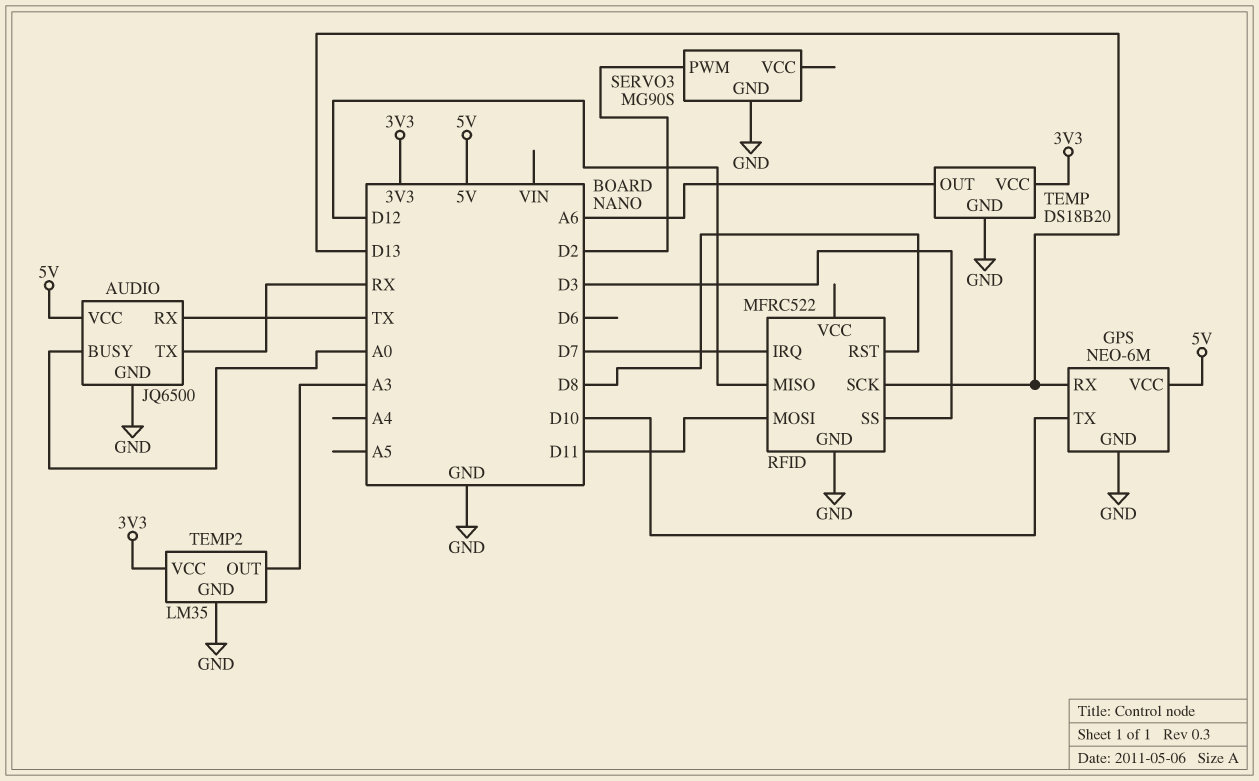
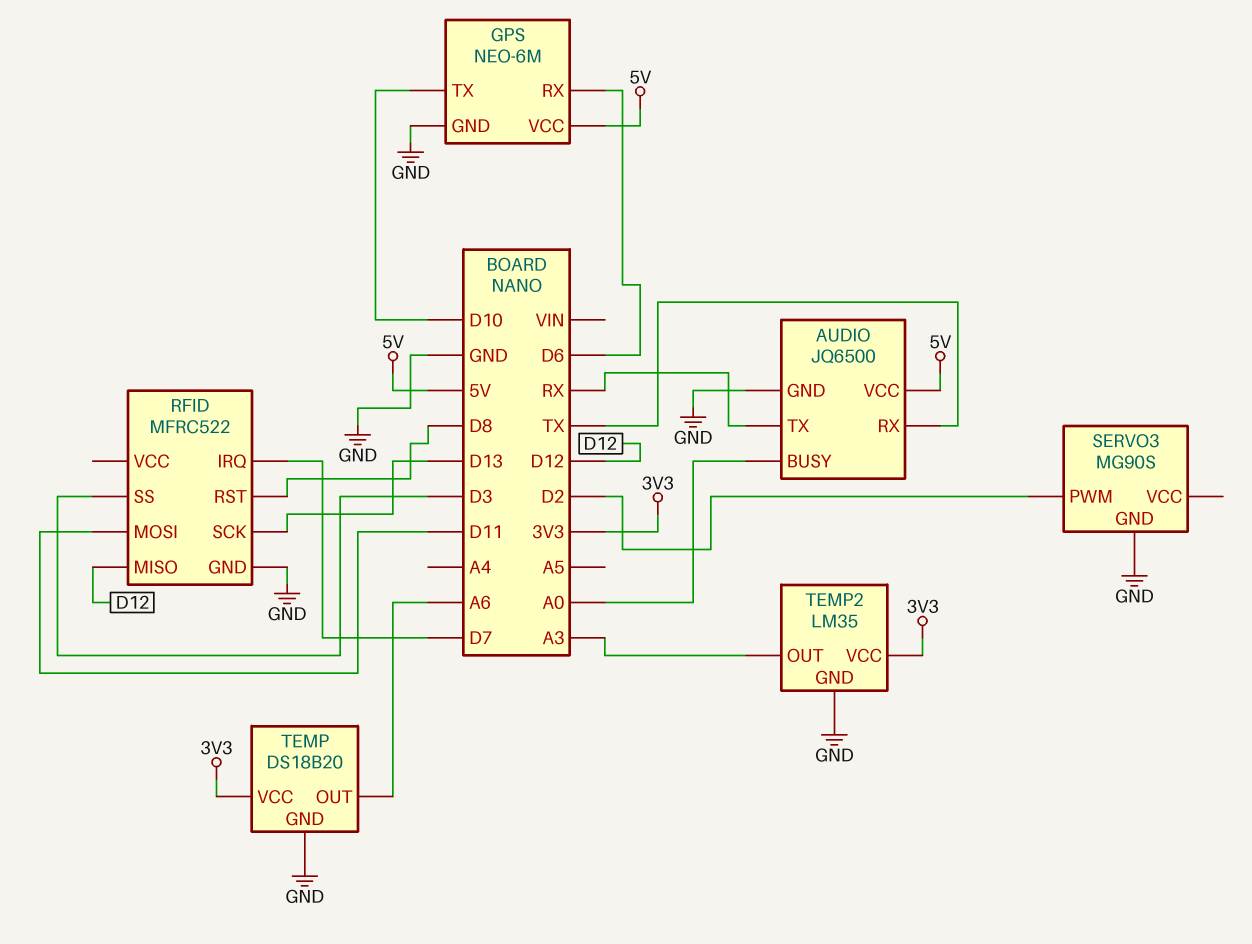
GPS pin RX: D13 -> D6

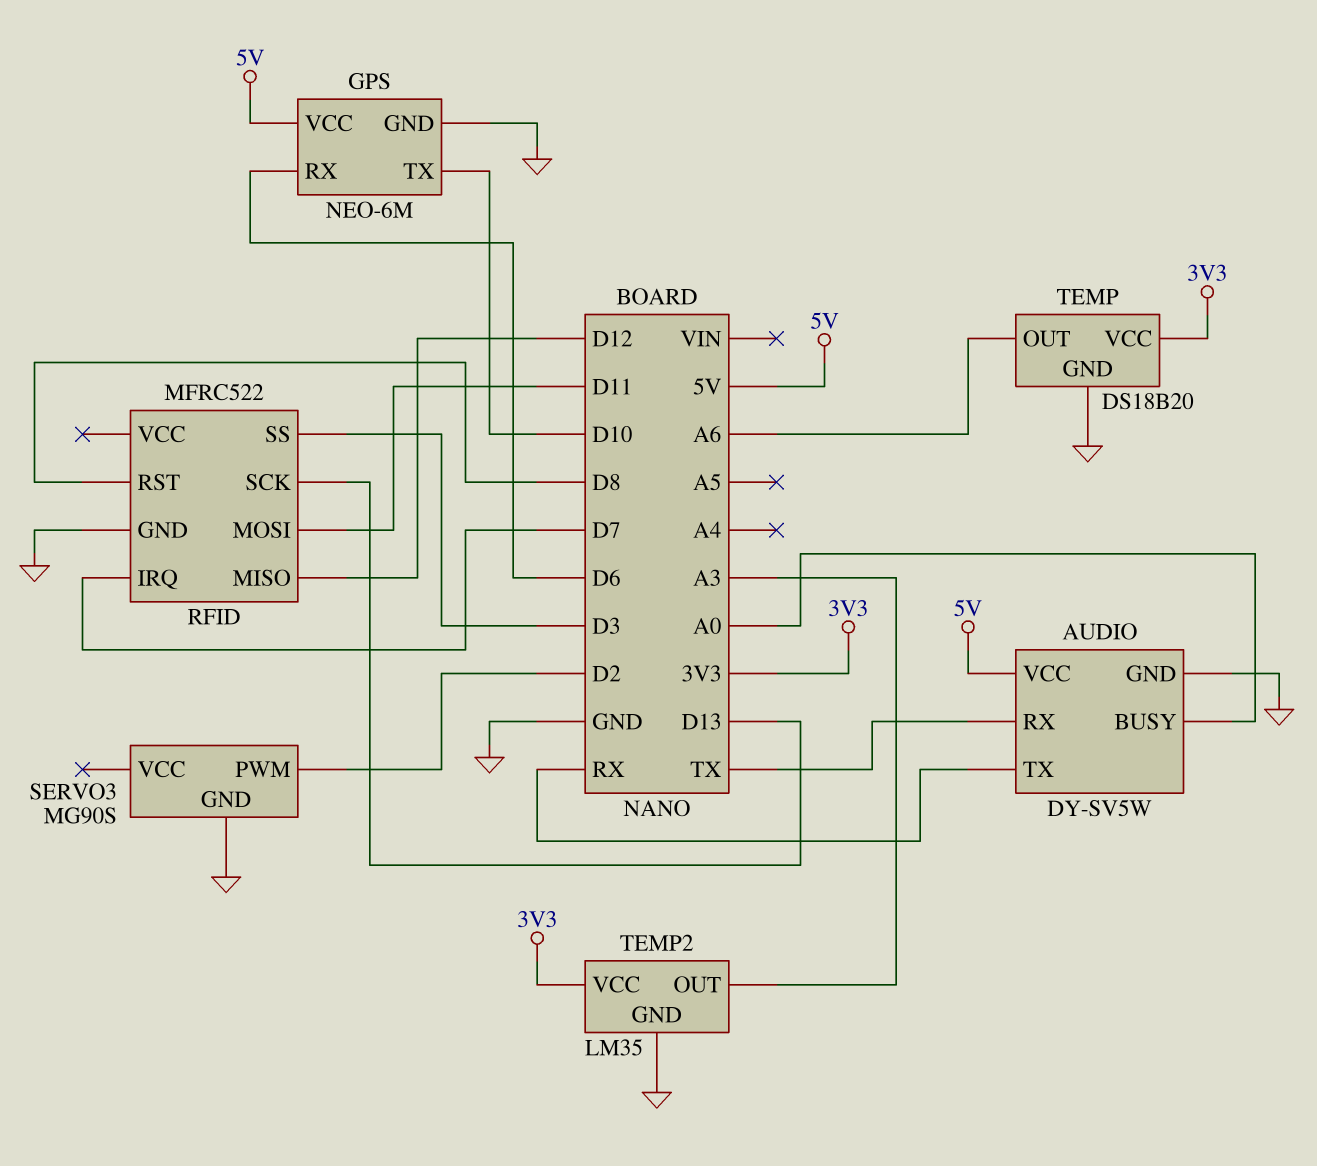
AUDIO: JQ6500 -> DY-SV5W

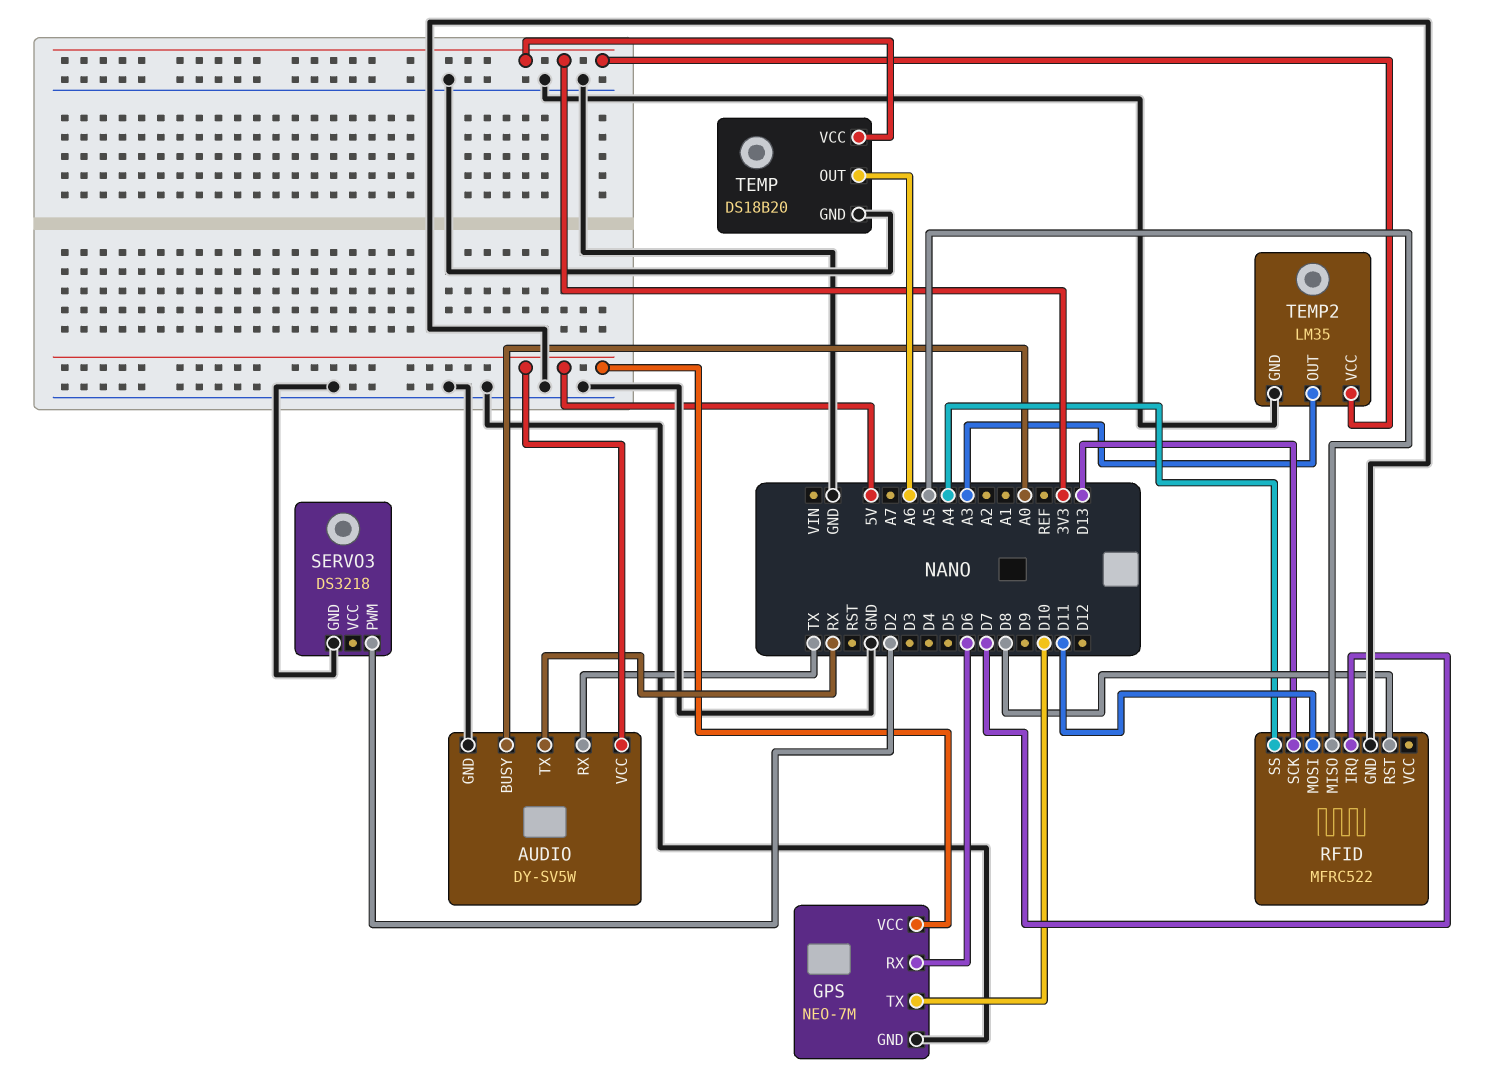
GPS: NEO-6M -> NEO-7M
RFID pin MISO: D12 -> A5
RFID pin SS: D3 -> A4
SERVO3: MG90S -> DS3218

